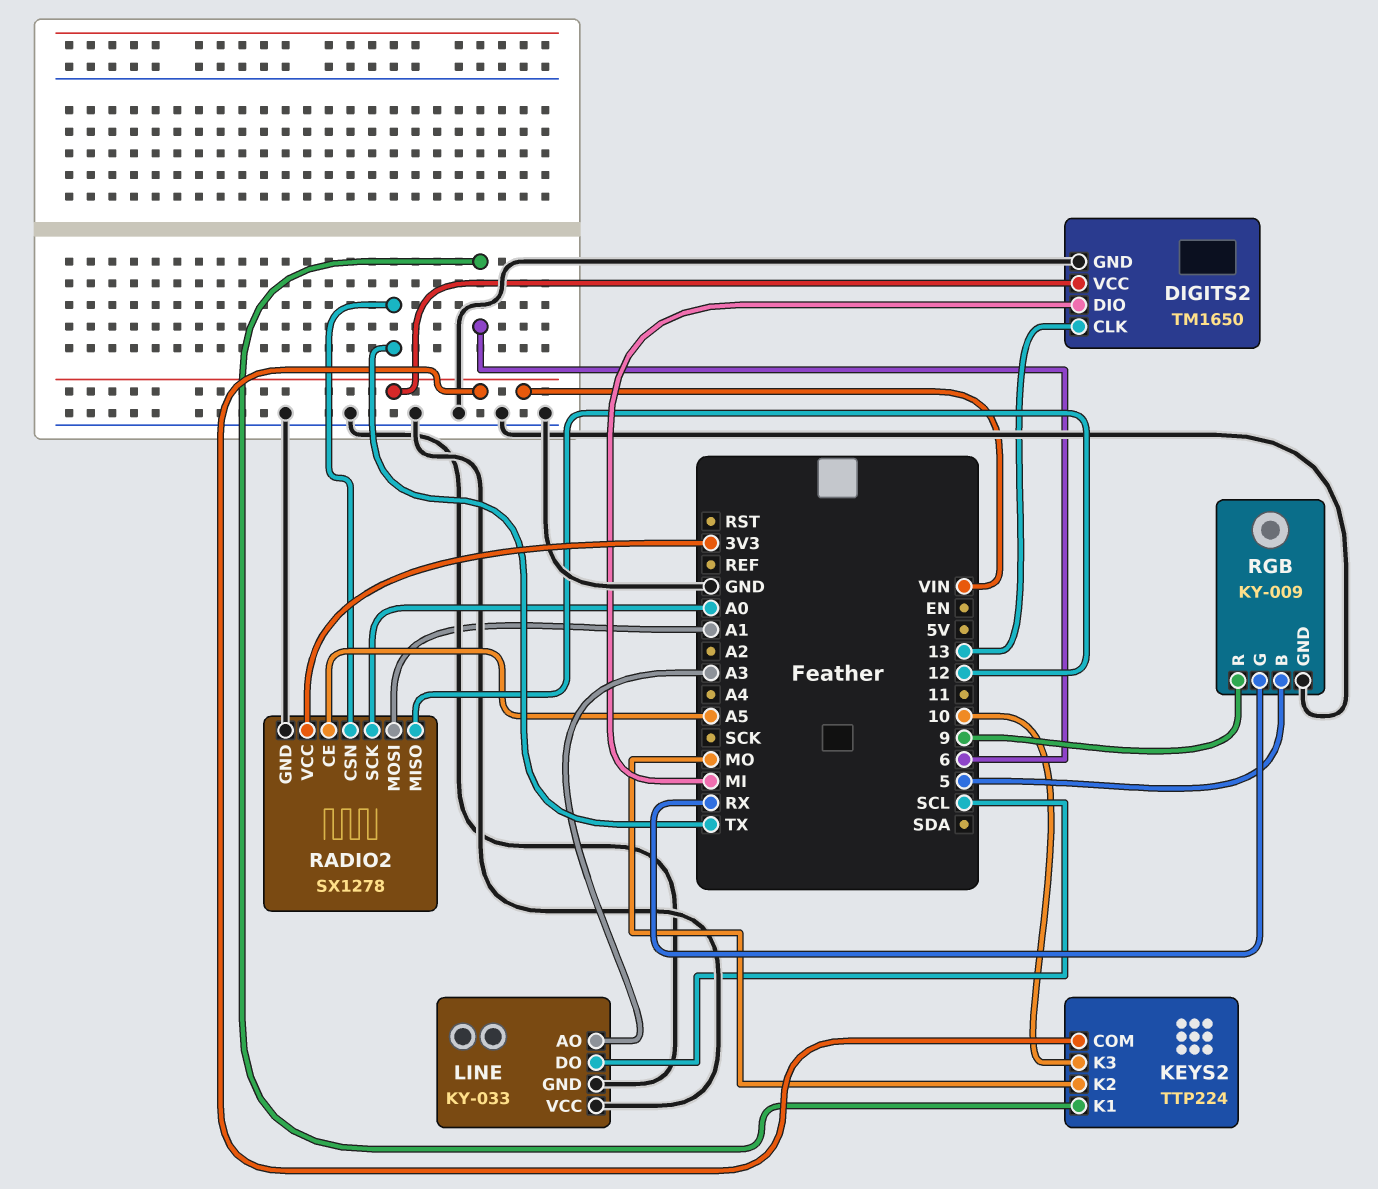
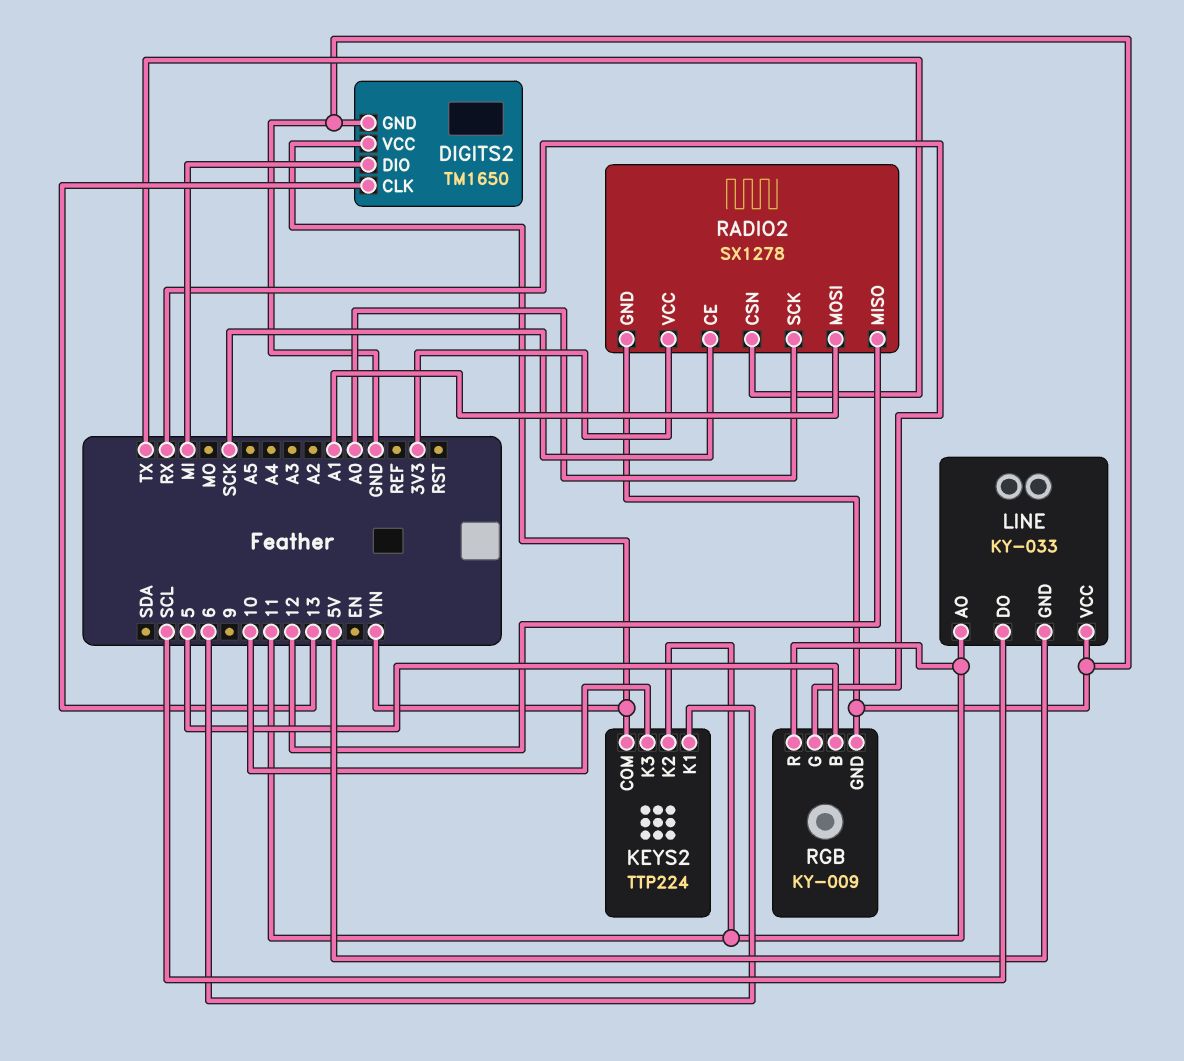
KEYS2 pin K2: MO -> 11
LINE pin AO: A3 -> 11
LINE pin GND: GND -> 5V
RADIO2 pin CE: A5 -> SCK
RGB pin R: 9 -> 11

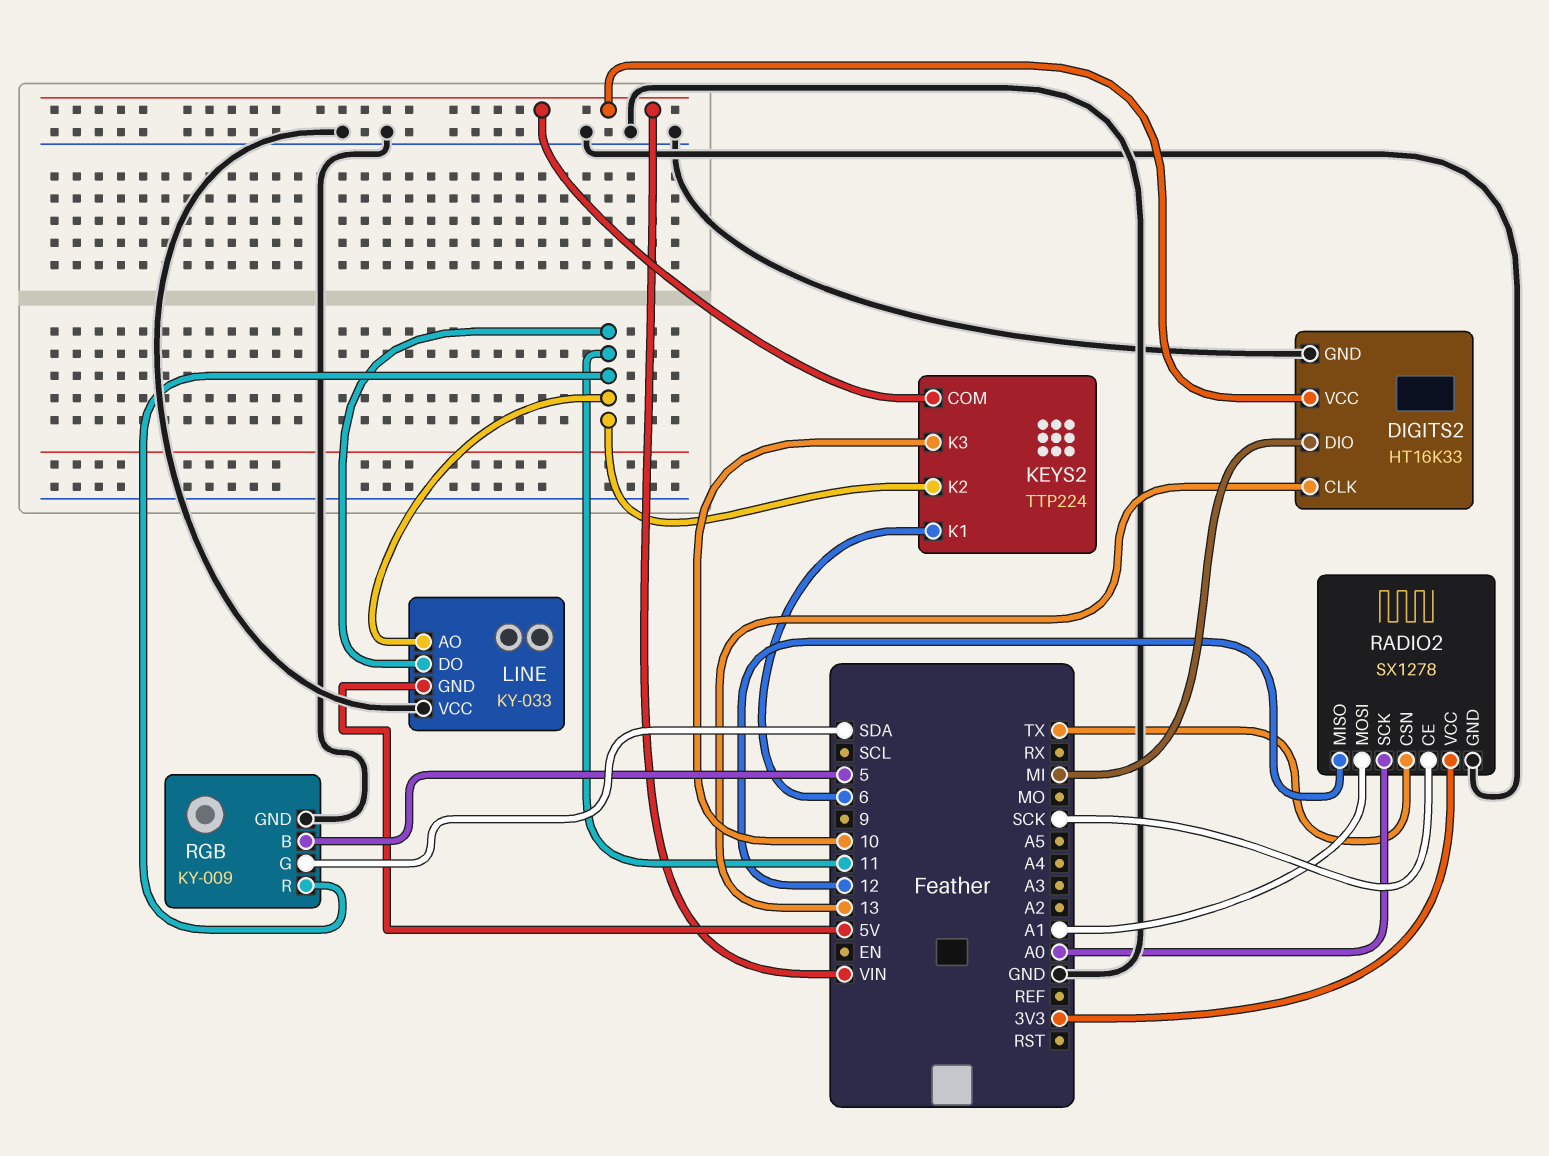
DIGITS2: TM1650 -> HT16K33
LINE pin DO: SCL -> 11
RGB pin G: RX -> SDA

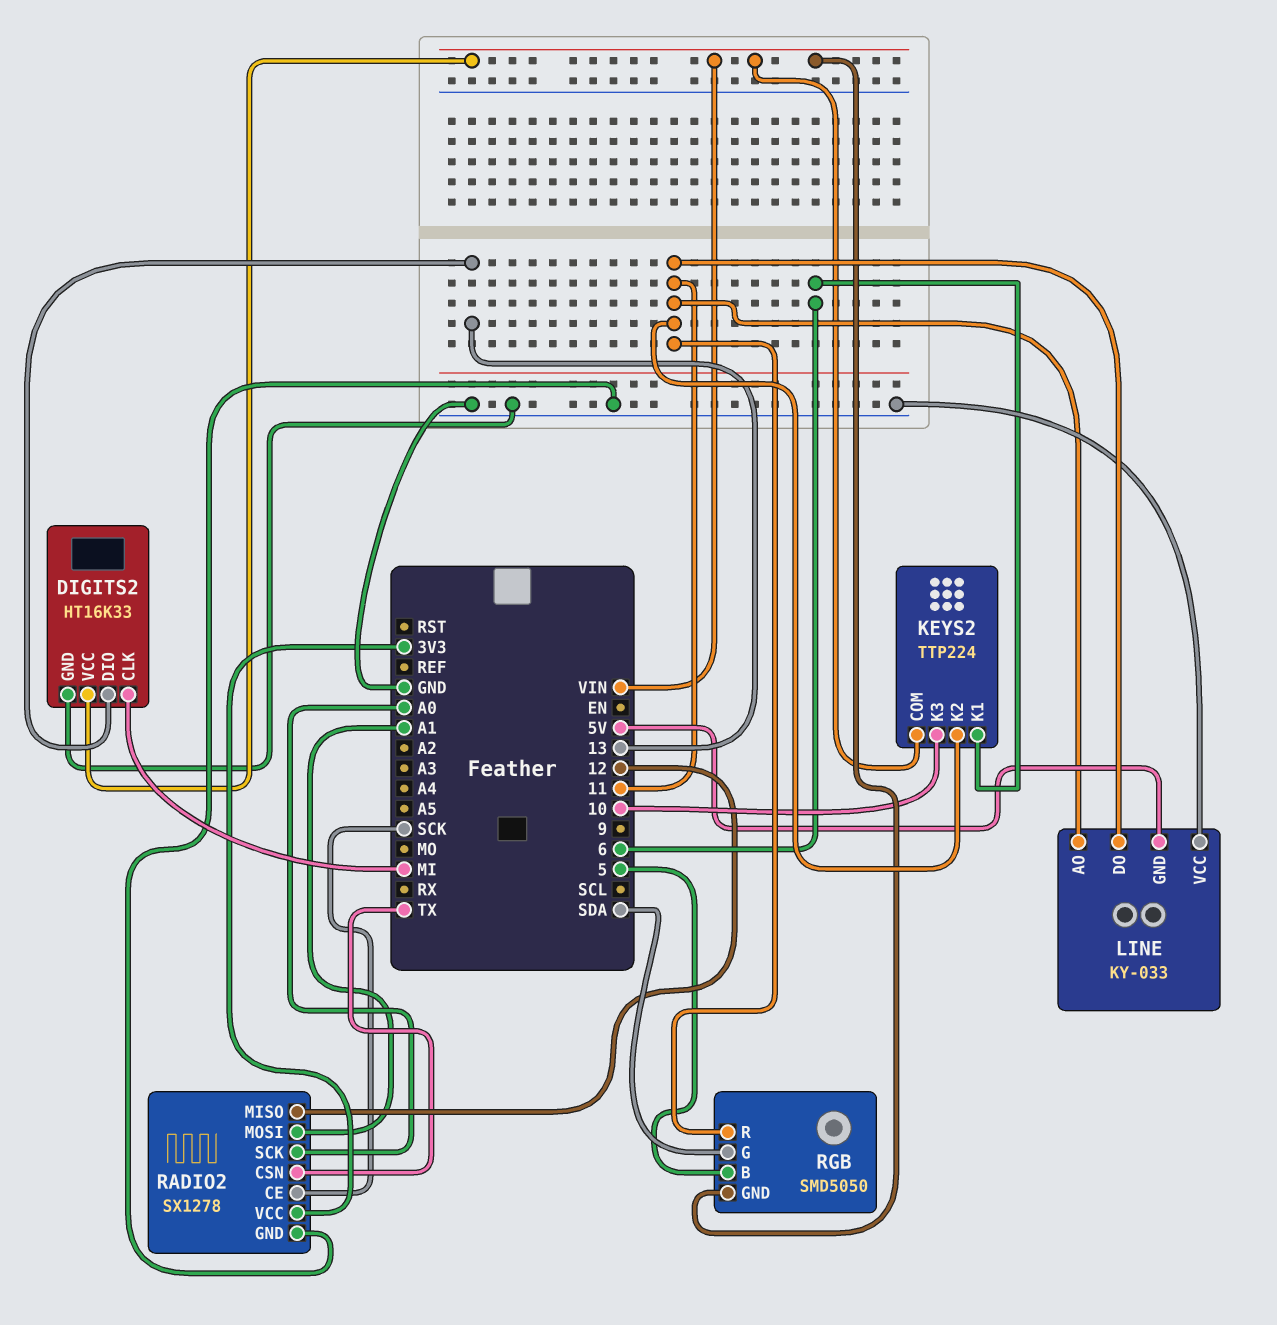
DIGITS2 pin CLK: 13 -> MI
DIGITS2 pin DIO: MI -> 13
RGB: KY-009 -> SMD5050
RGB pin GND: GND -> VIN

